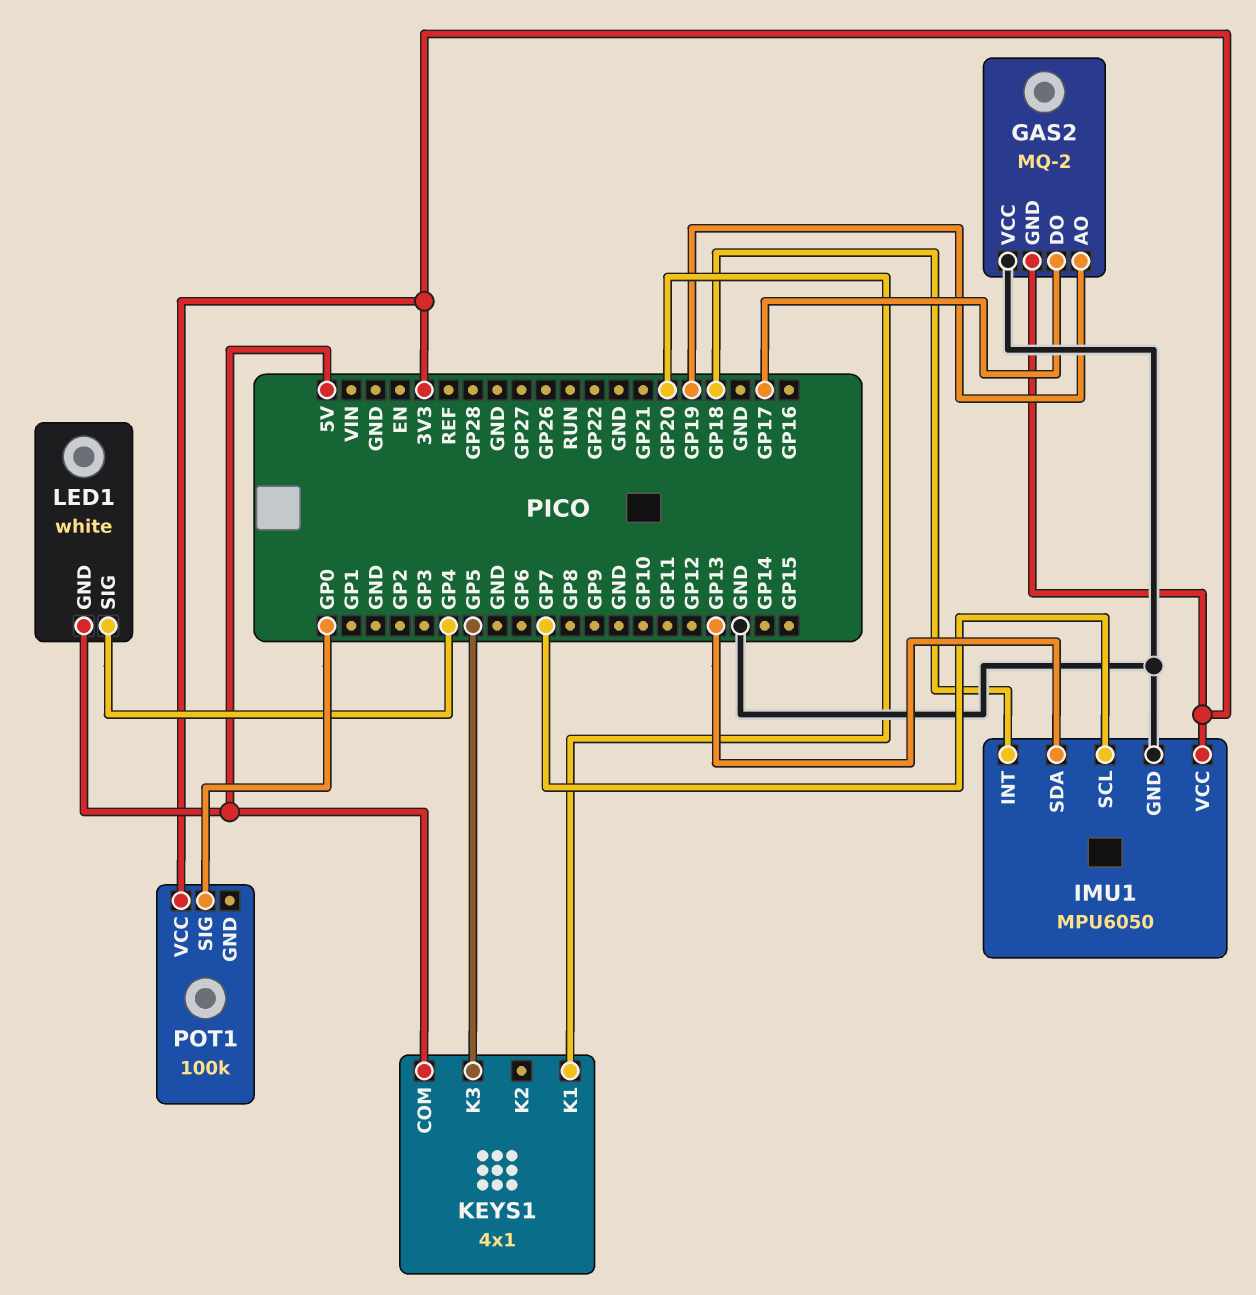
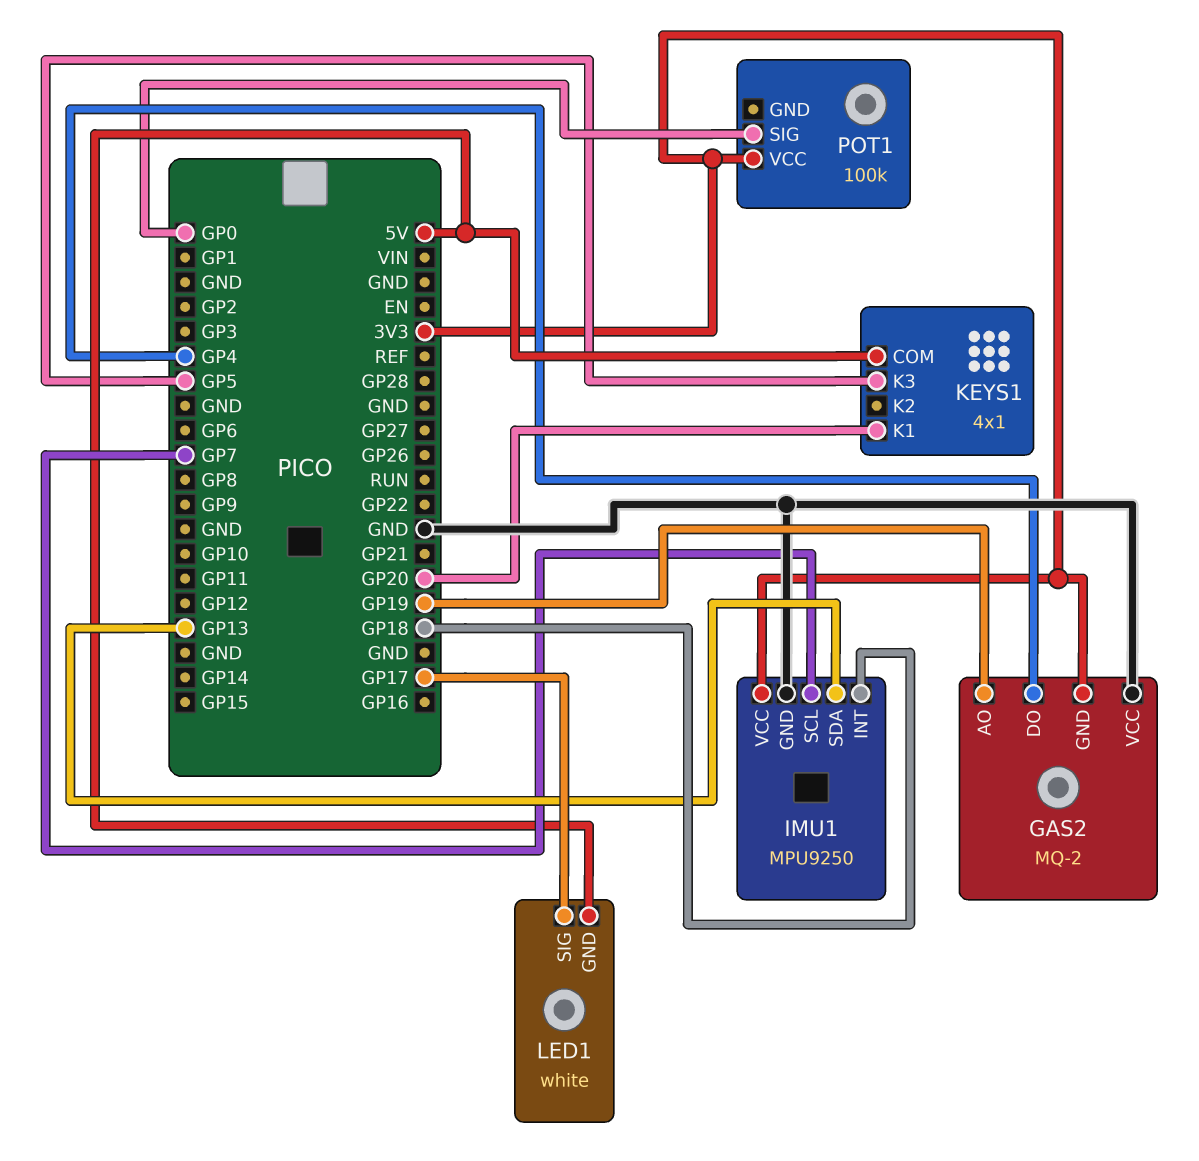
GAS2 pin DO: GP17 -> GP4
IMU1: MPU6050 -> MPU9250
LED1 pin SIG: GP4 -> GP17

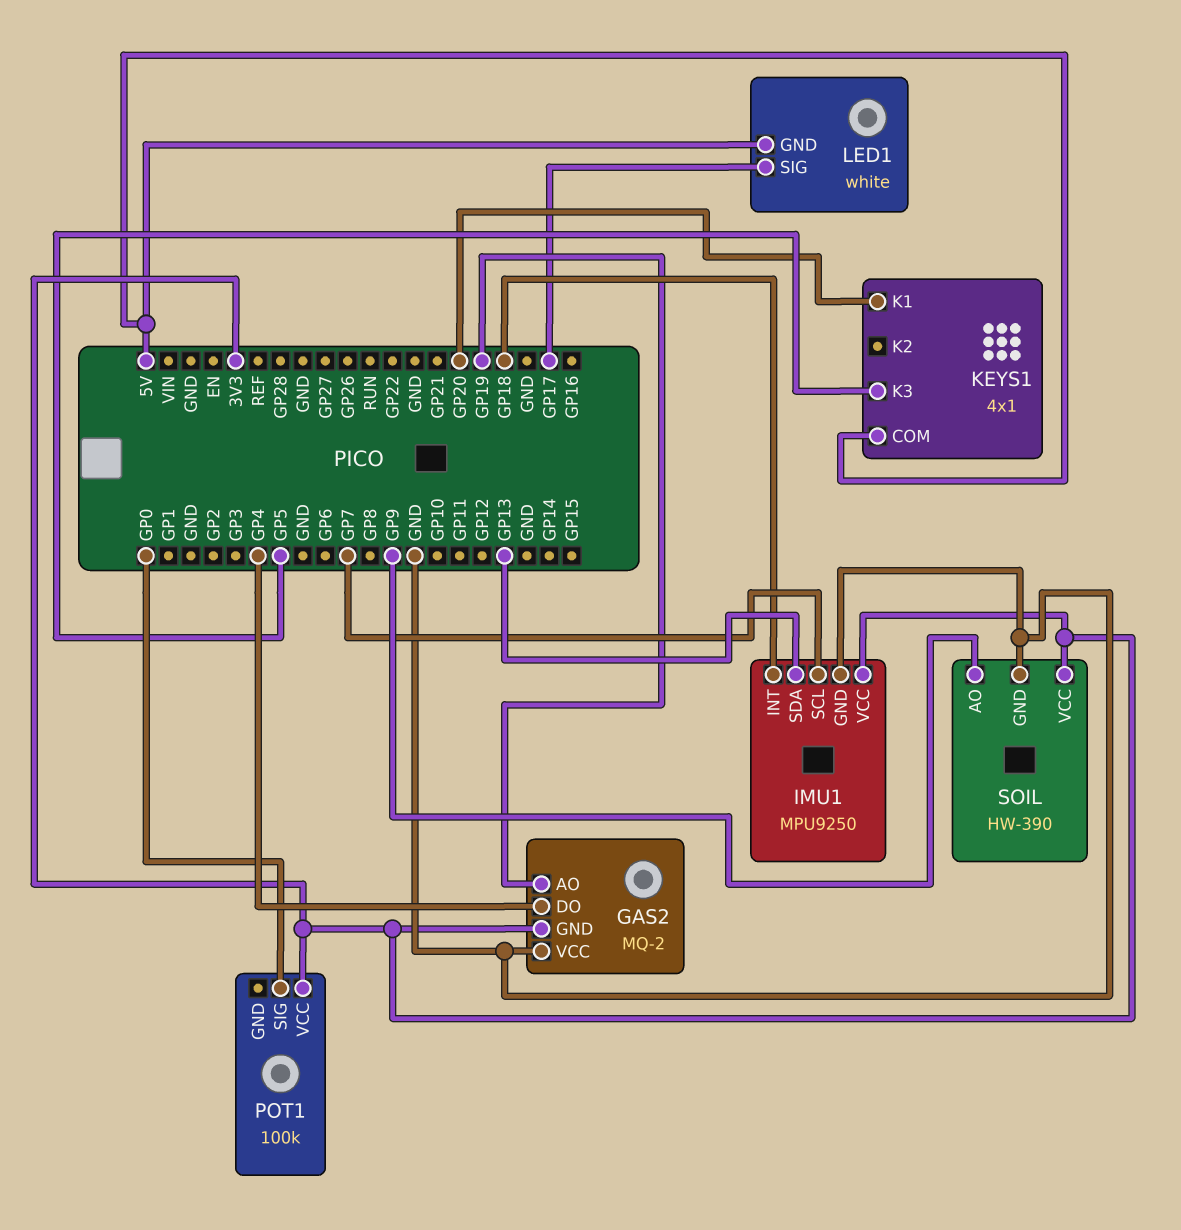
SOIL: none -> HW-390
SOIL pin AO: none -> GP9
SOIL pin GND: none -> GND
SOIL pin VCC: none -> 3V3

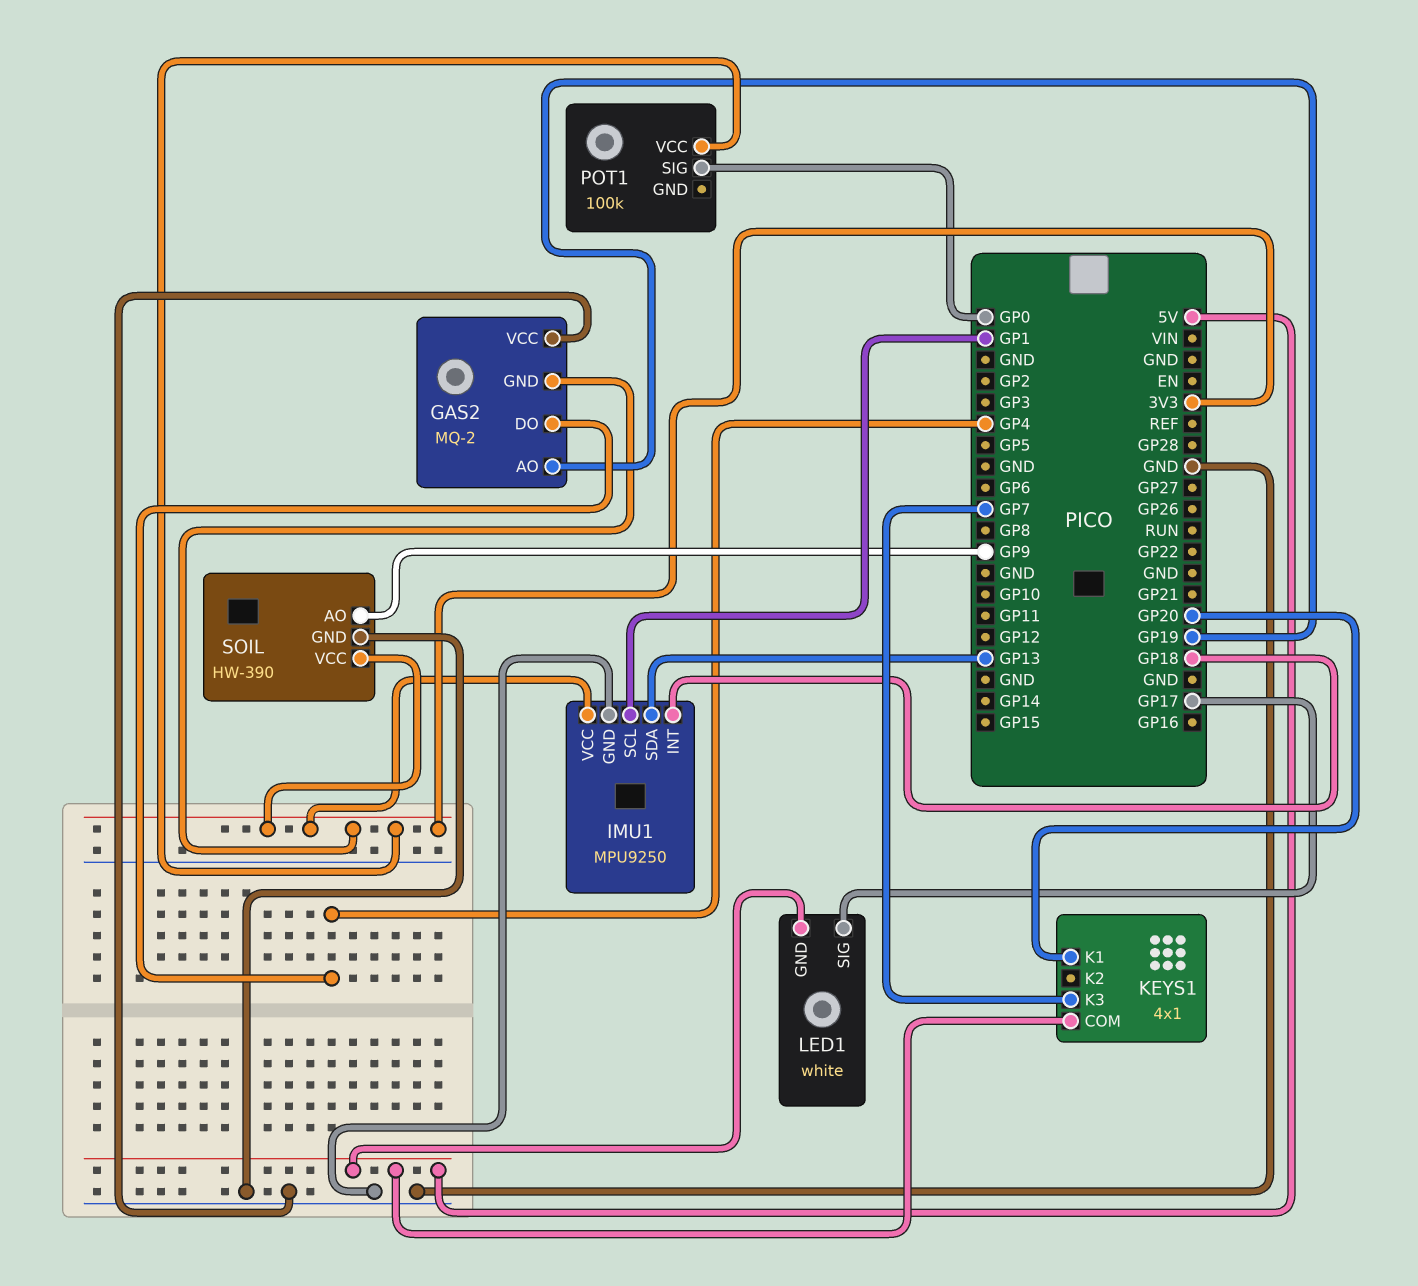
IMU1 pin SCL: GP7 -> GP1
KEYS1 pin K3: GP5 -> GP7

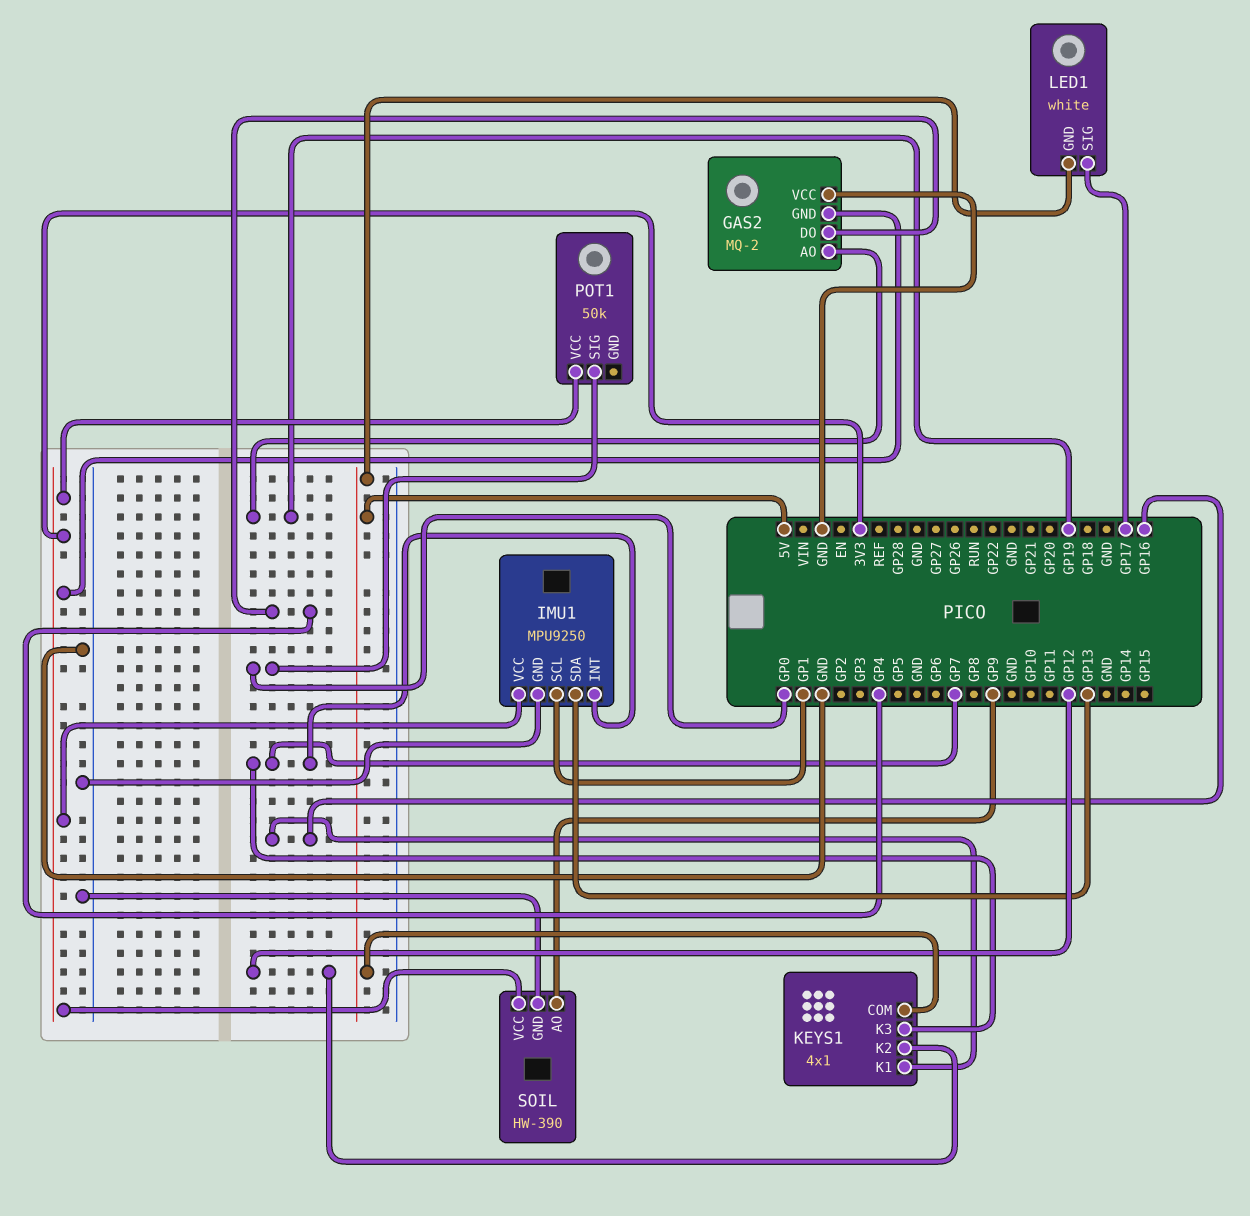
IMU1 pin INT: GP18 -> GP7
KEYS1 pin K1: GP20 -> GP16
KEYS1 pin K2: none -> GP12
POT1: 100k -> 50k

